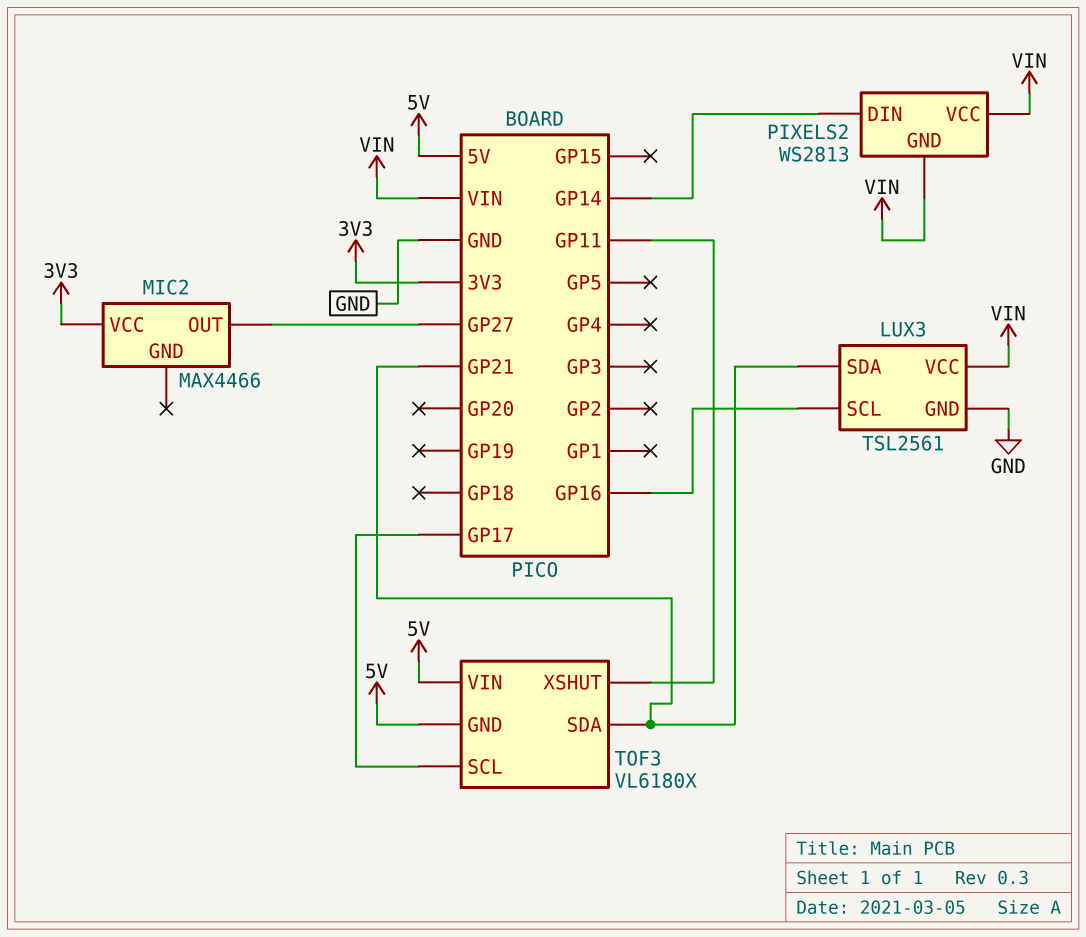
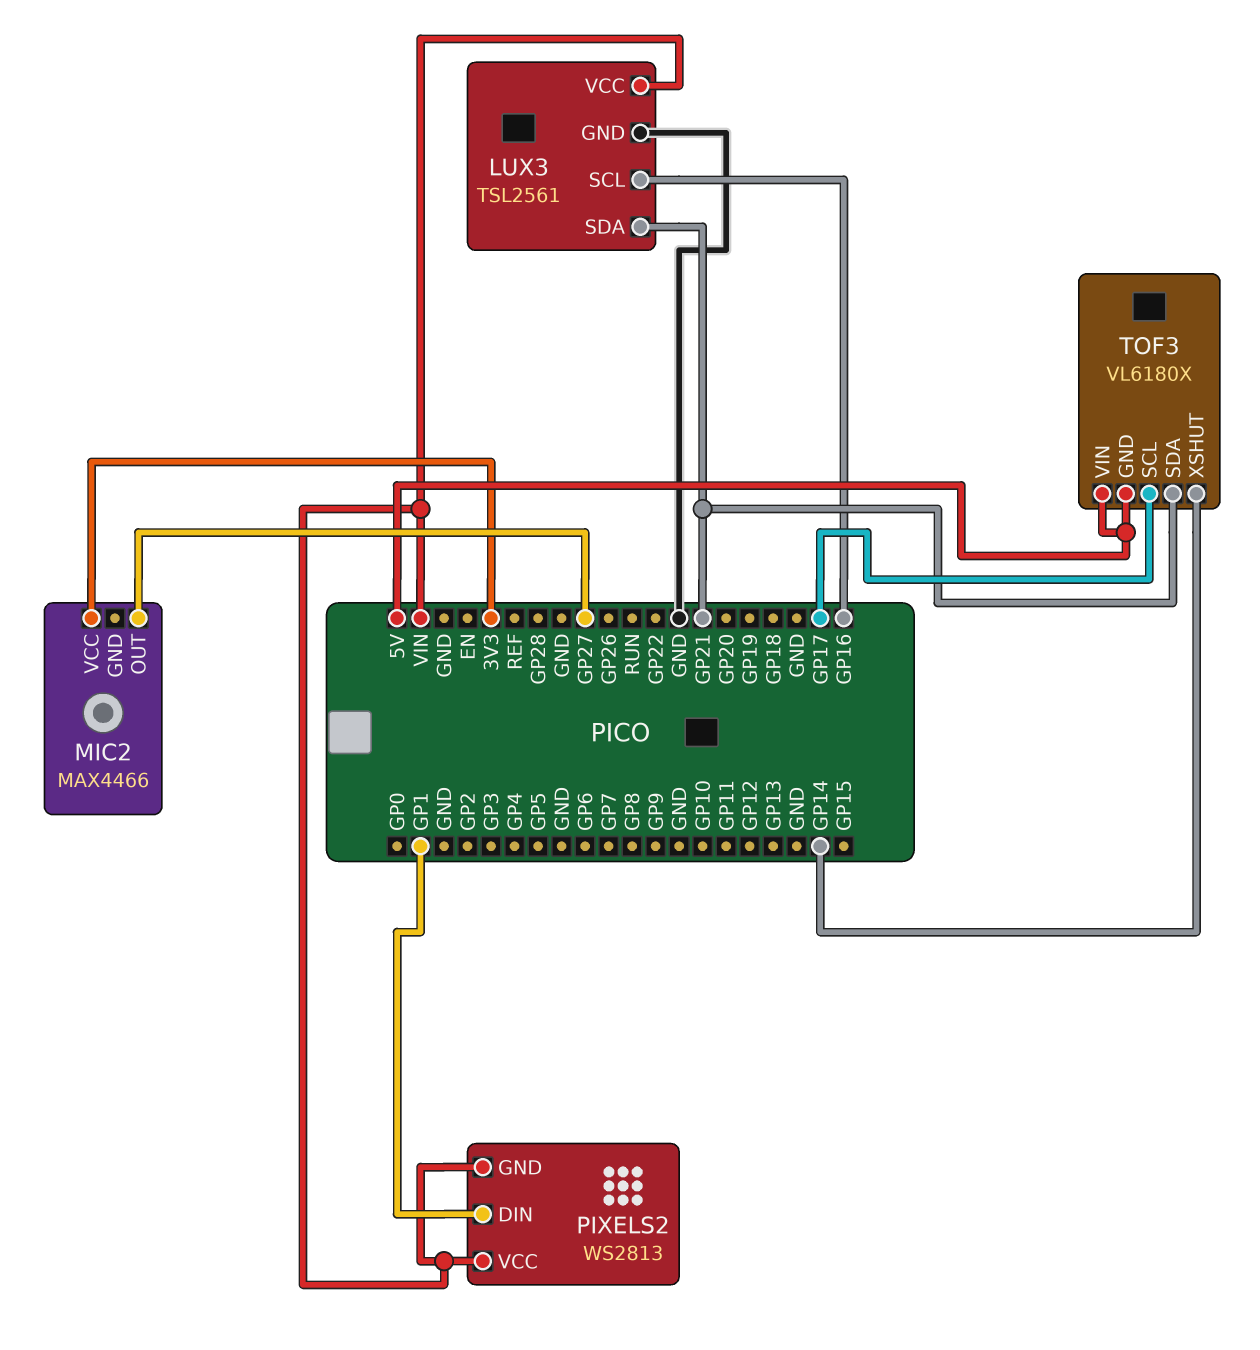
PIXELS2 pin DIN: GP14 -> GP1
TOF3 pin XSHUT: GP11 -> GP14

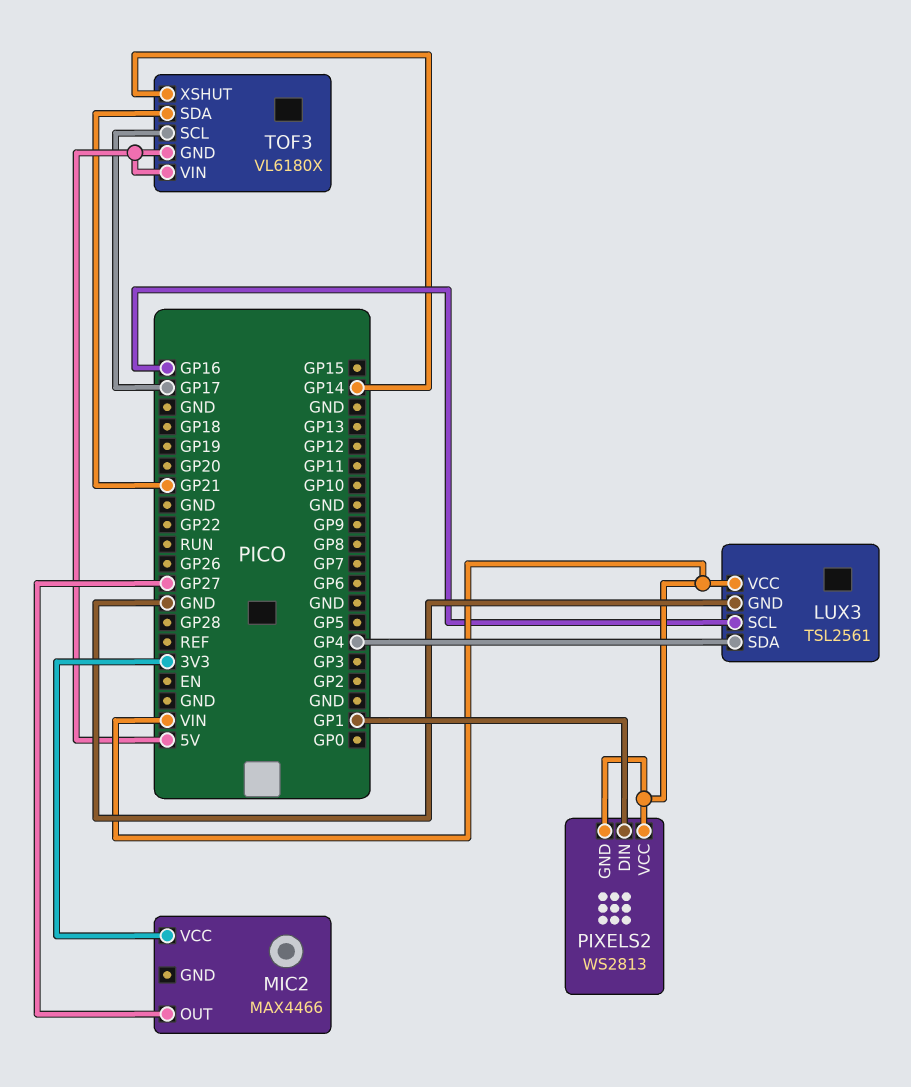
LUX3 pin SDA: GP21 -> GP4

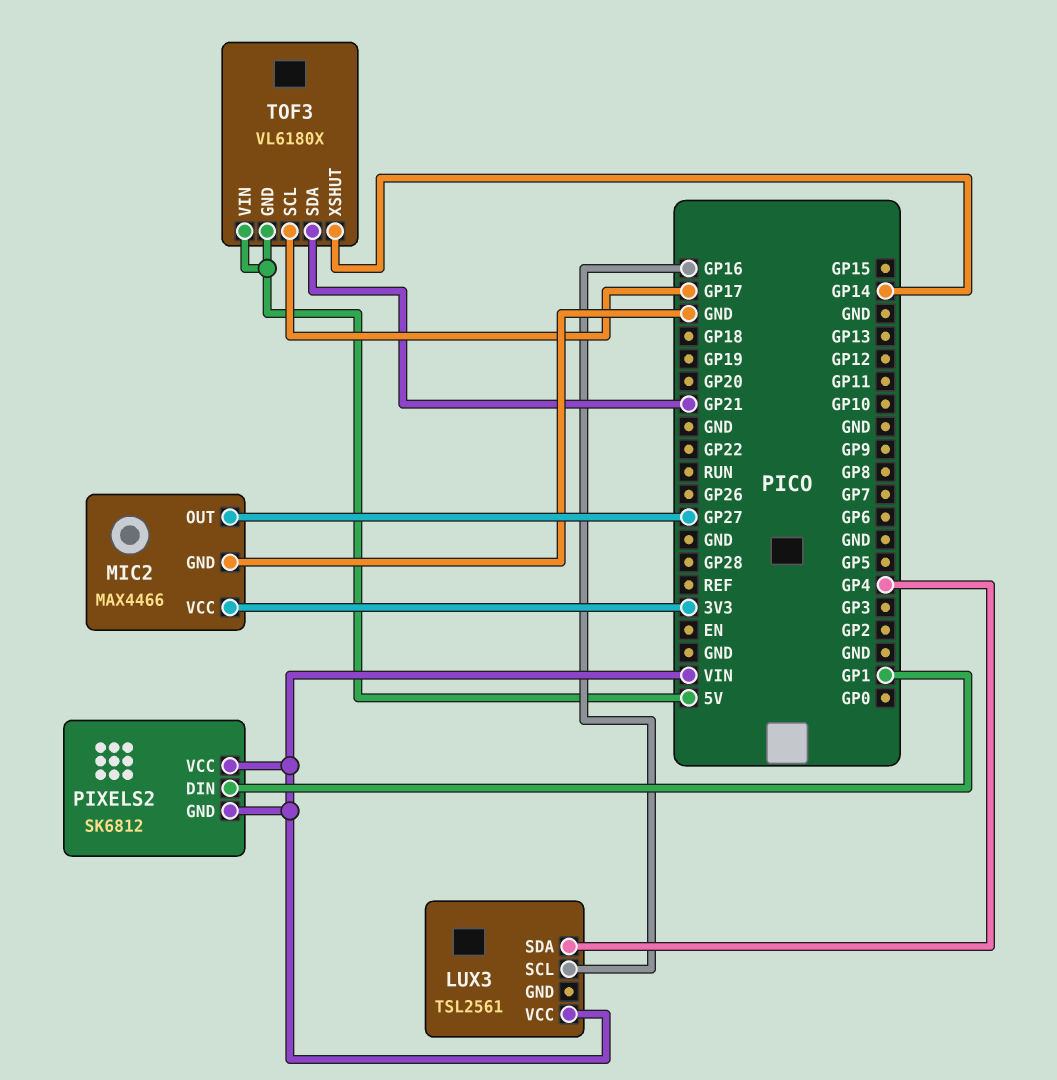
LUX3 pin GND: GND -> none
MIC2 pin GND: none -> GND
PIXELS2: WS2813 -> SK6812

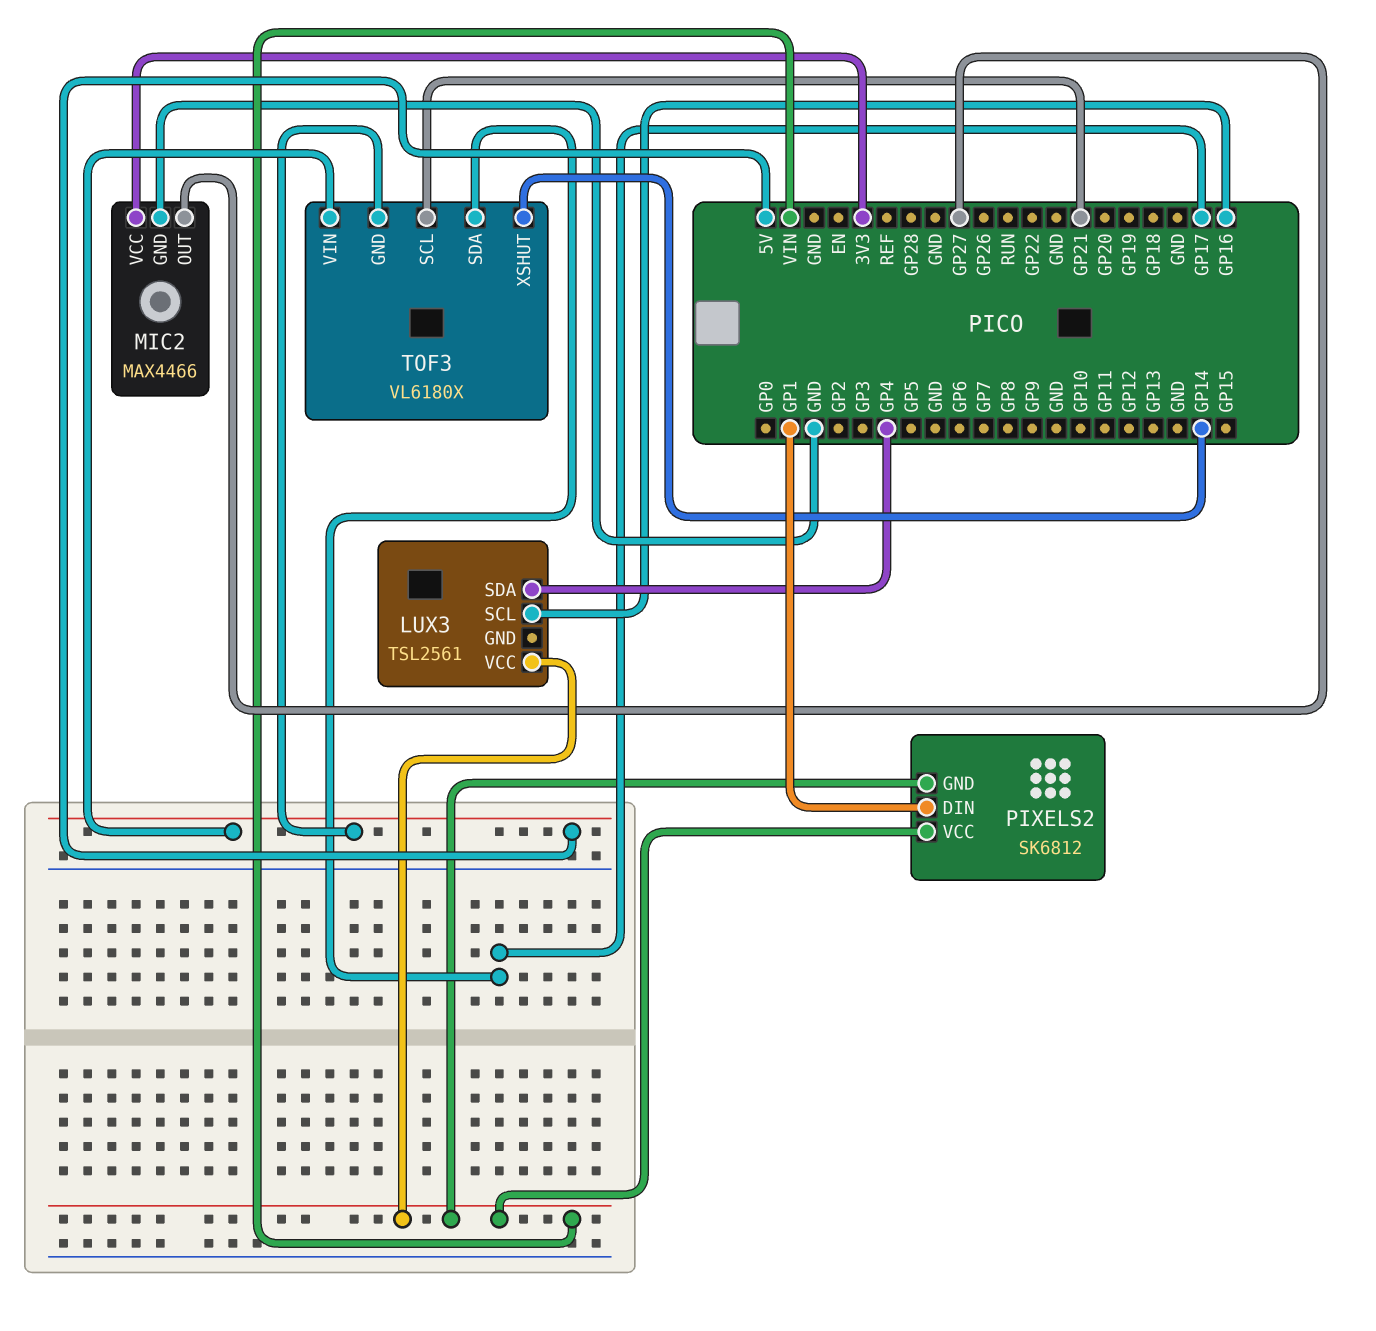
TOF3 pin SCL: GP17 -> GP21
TOF3 pin SDA: GP21 -> GP17

